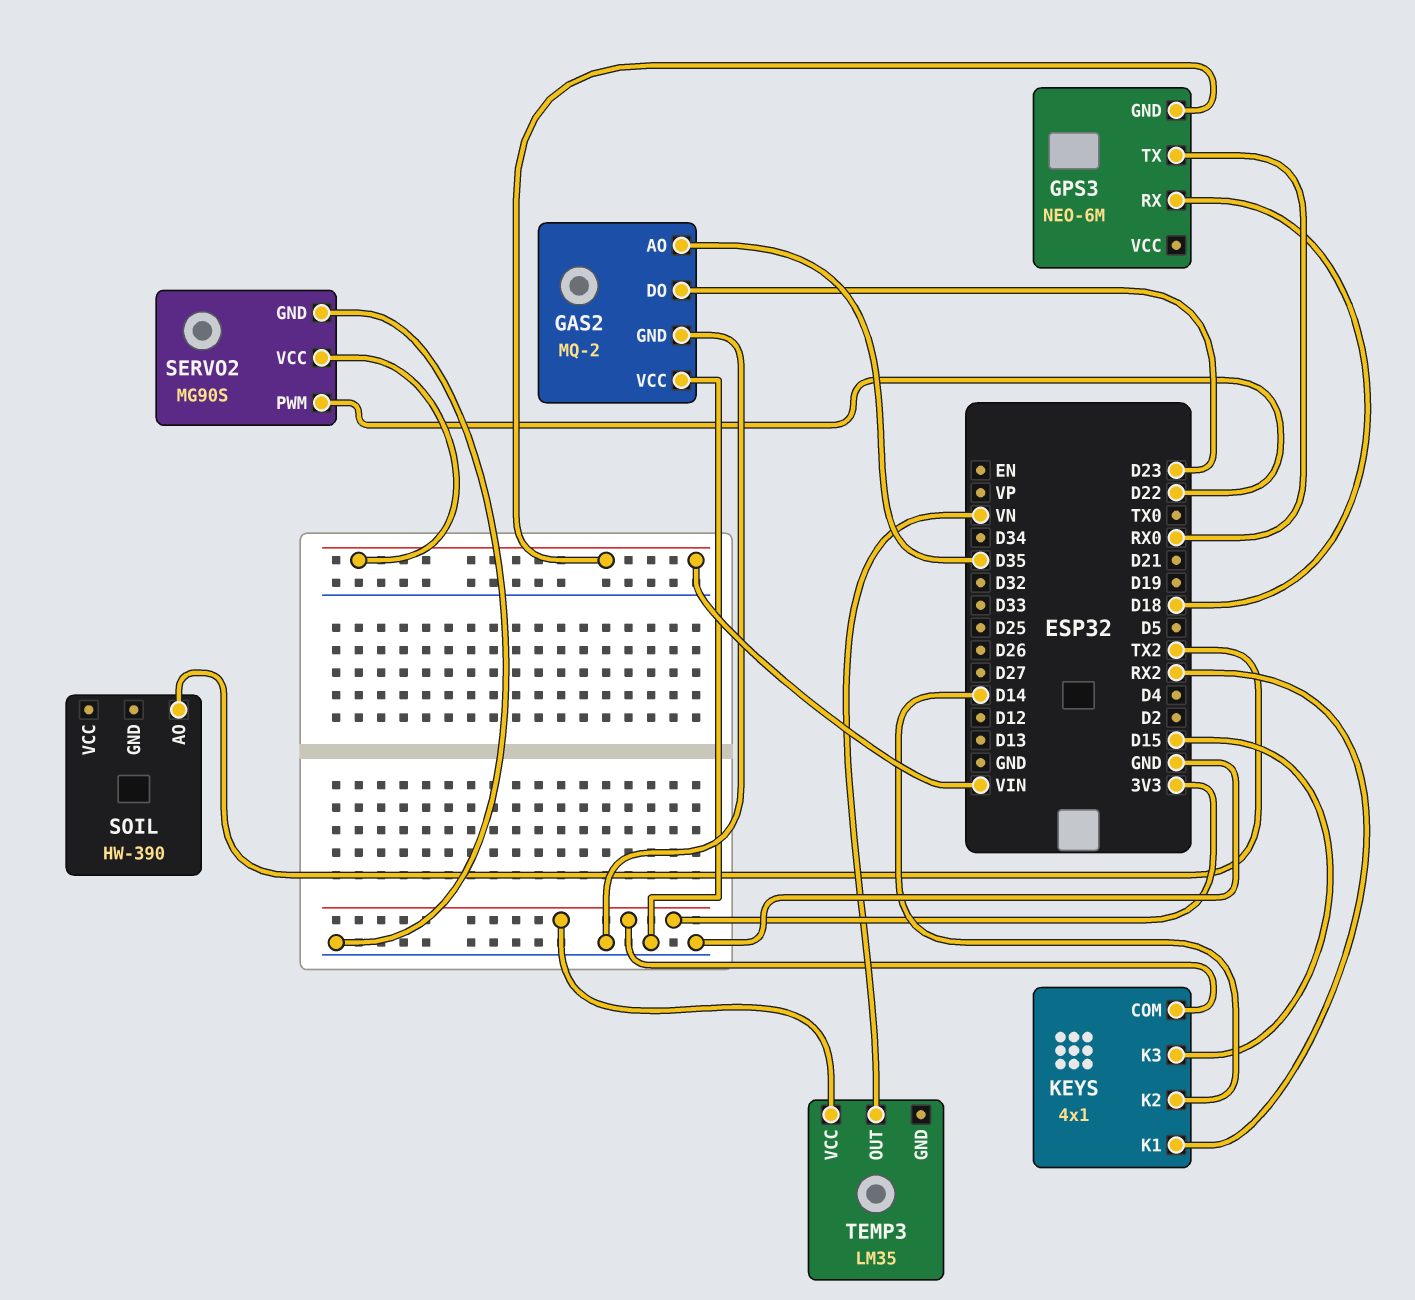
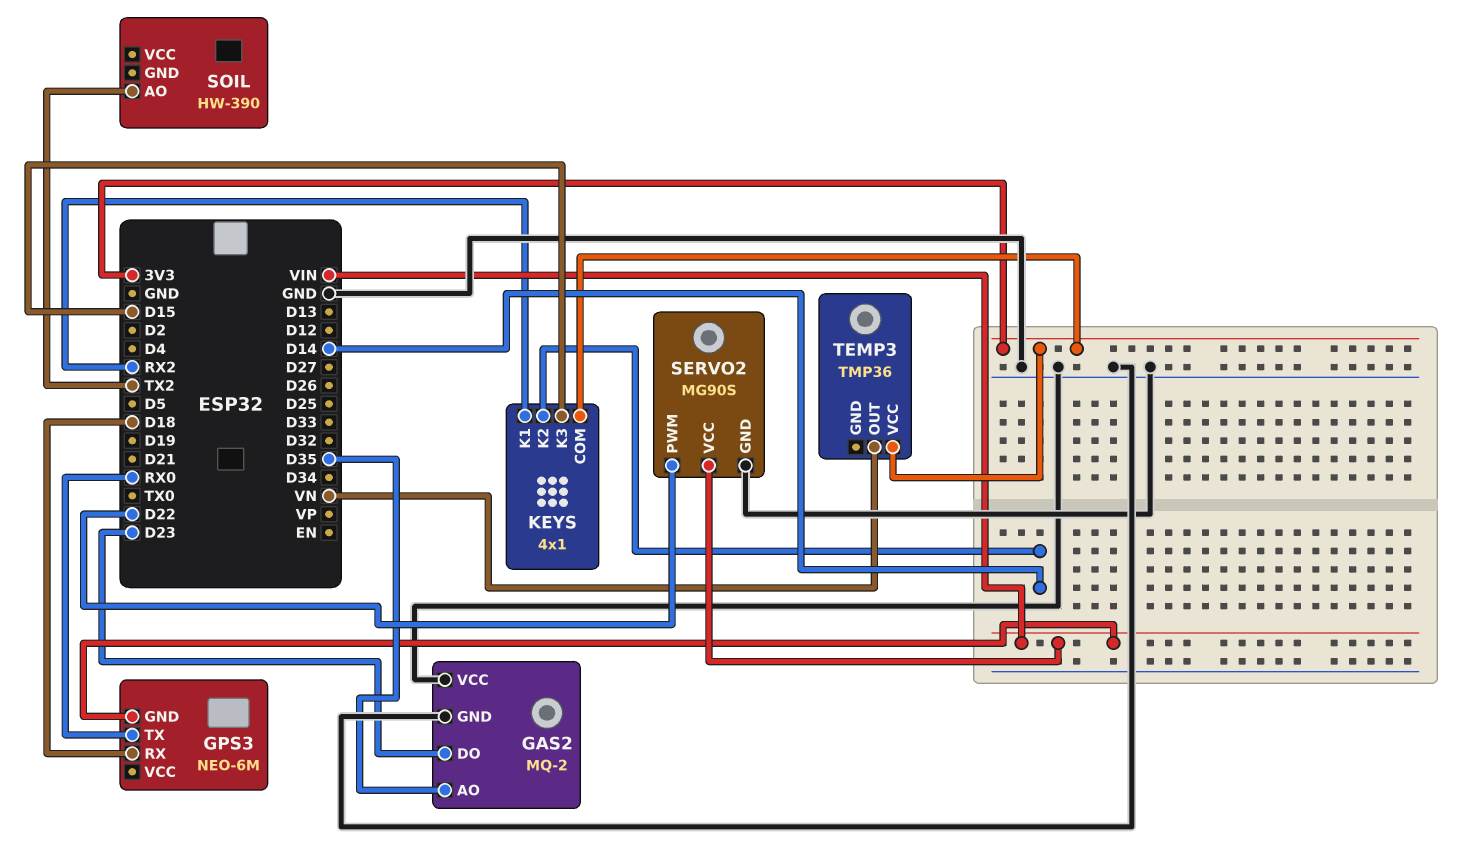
TEMP3: LM35 -> TMP36

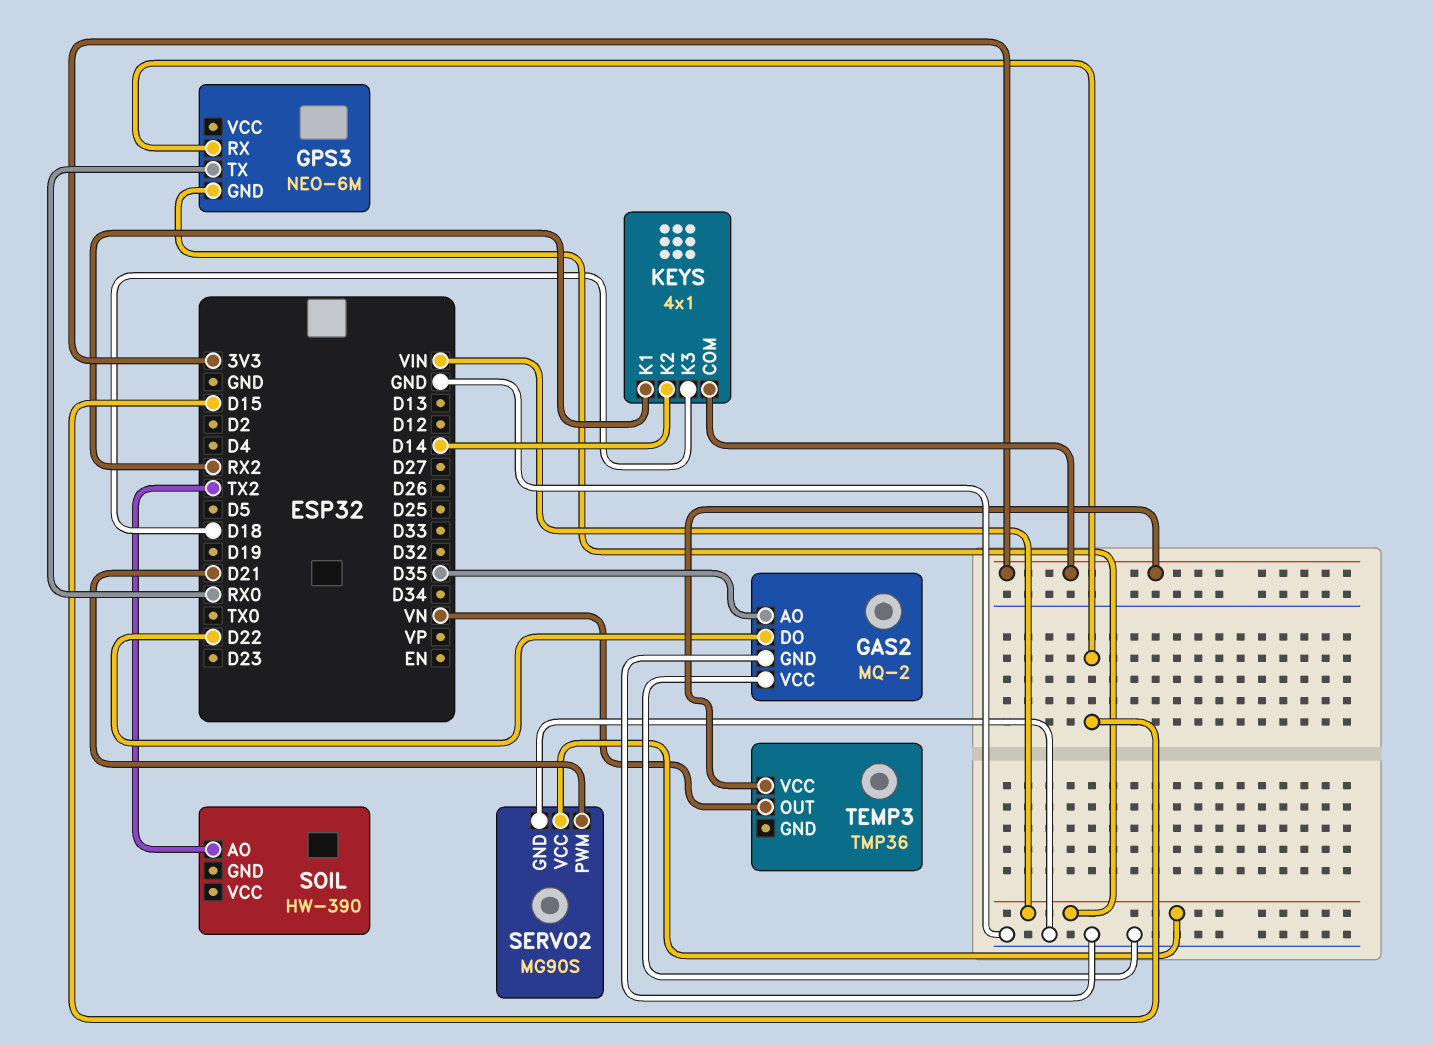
GAS2 pin DO: D23 -> D22
GPS3 pin RX: D18 -> D15
KEYS pin K3: D15 -> D18
SERVO2 pin PWM: D22 -> D21

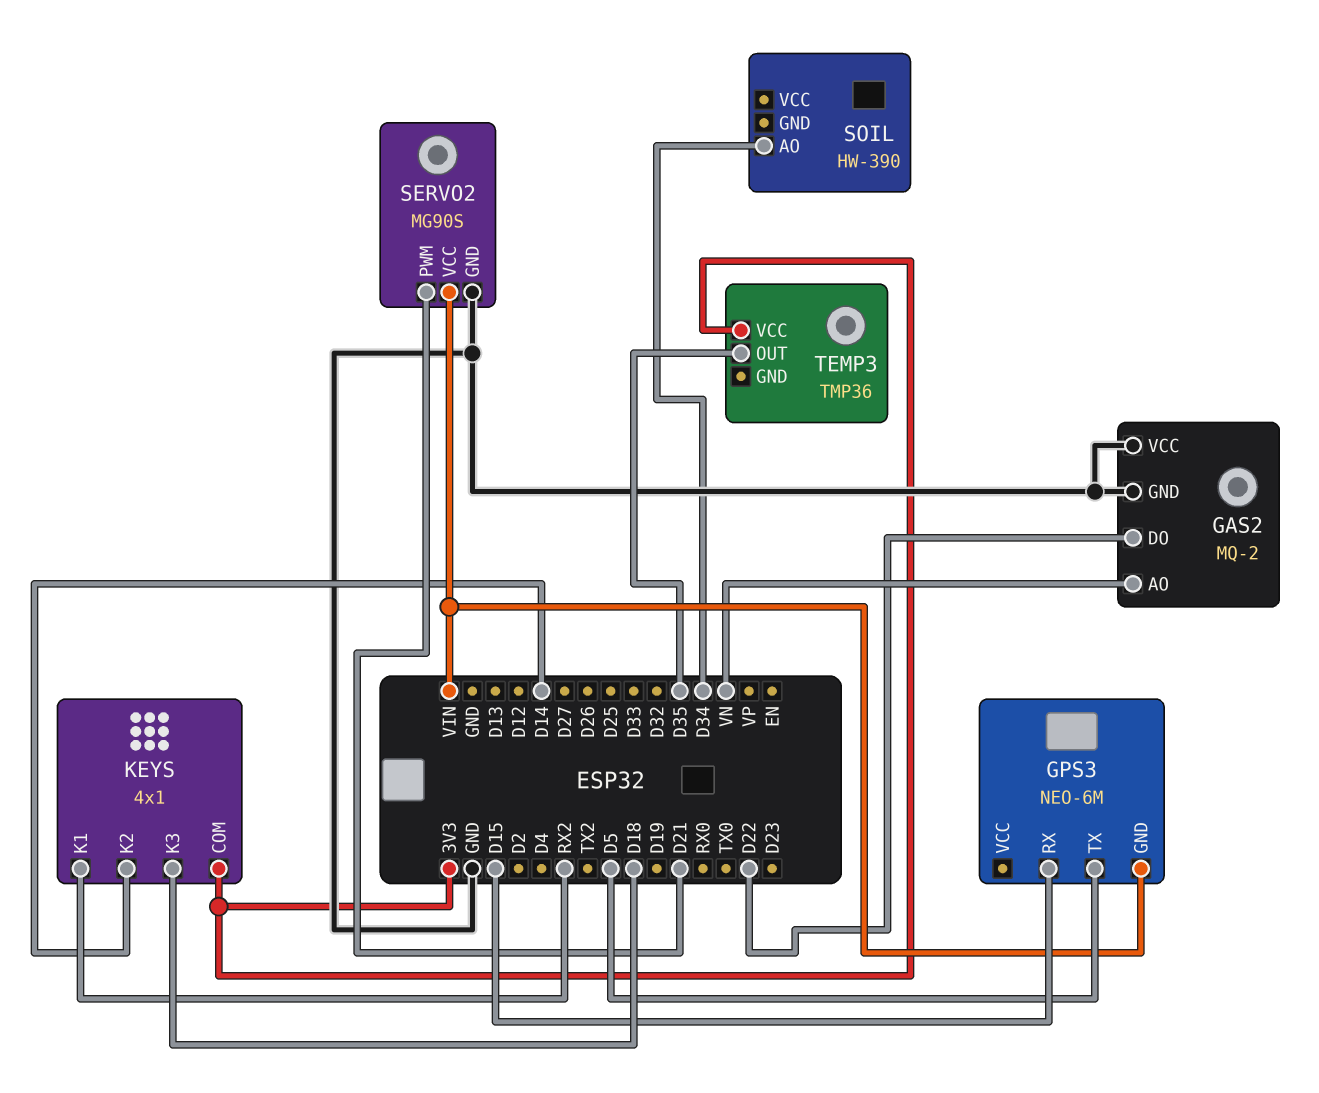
GAS2 pin AO: D35 -> VN
GPS3 pin TX: RX0 -> D5
SOIL pin AO: TX2 -> D34
TEMP3 pin OUT: VN -> D35

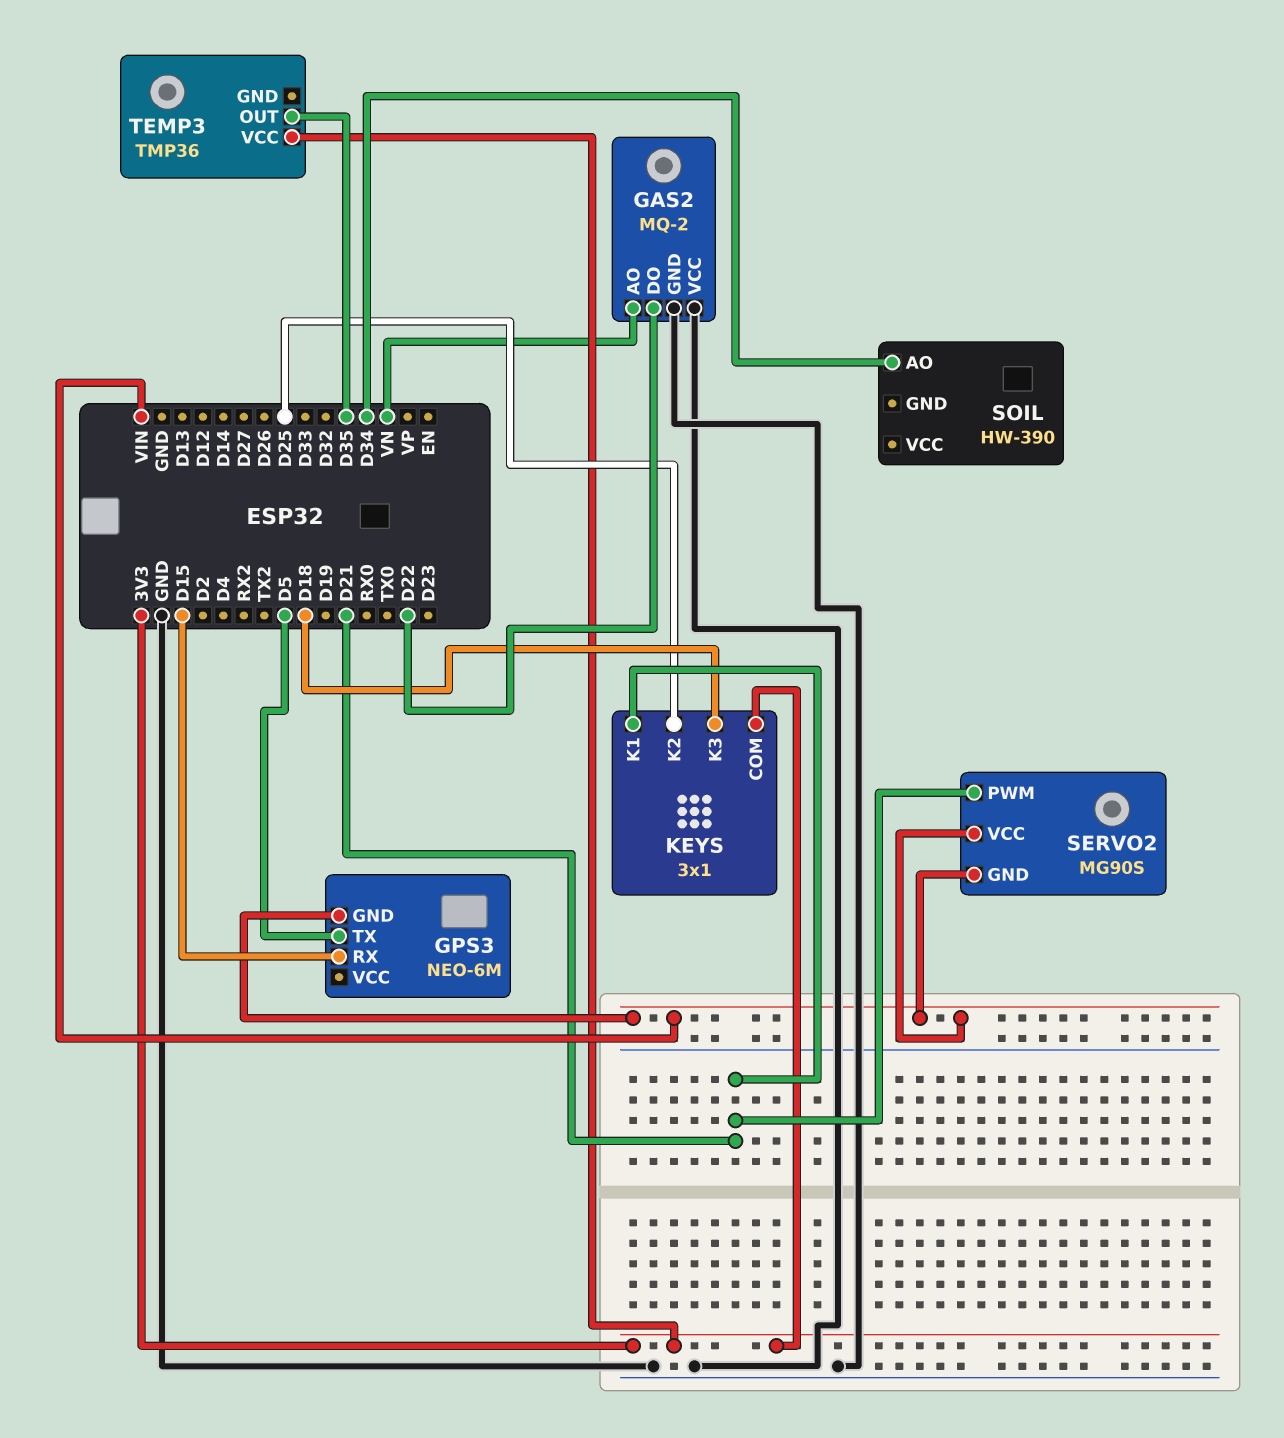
KEYS: 4x1 -> 3x1
KEYS pin K1: RX2 -> D21
KEYS pin K2: D14 -> D25
SERVO2 pin GND: GND -> VIN

